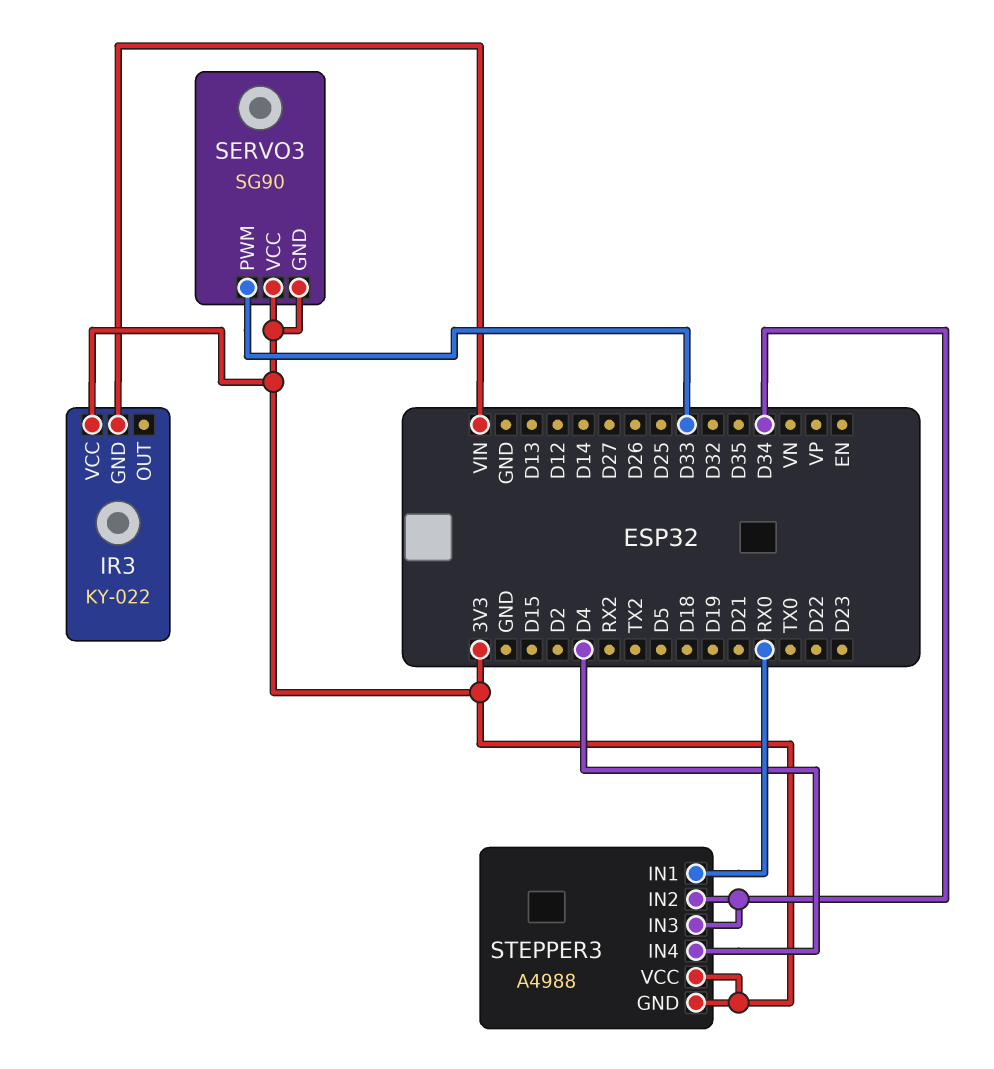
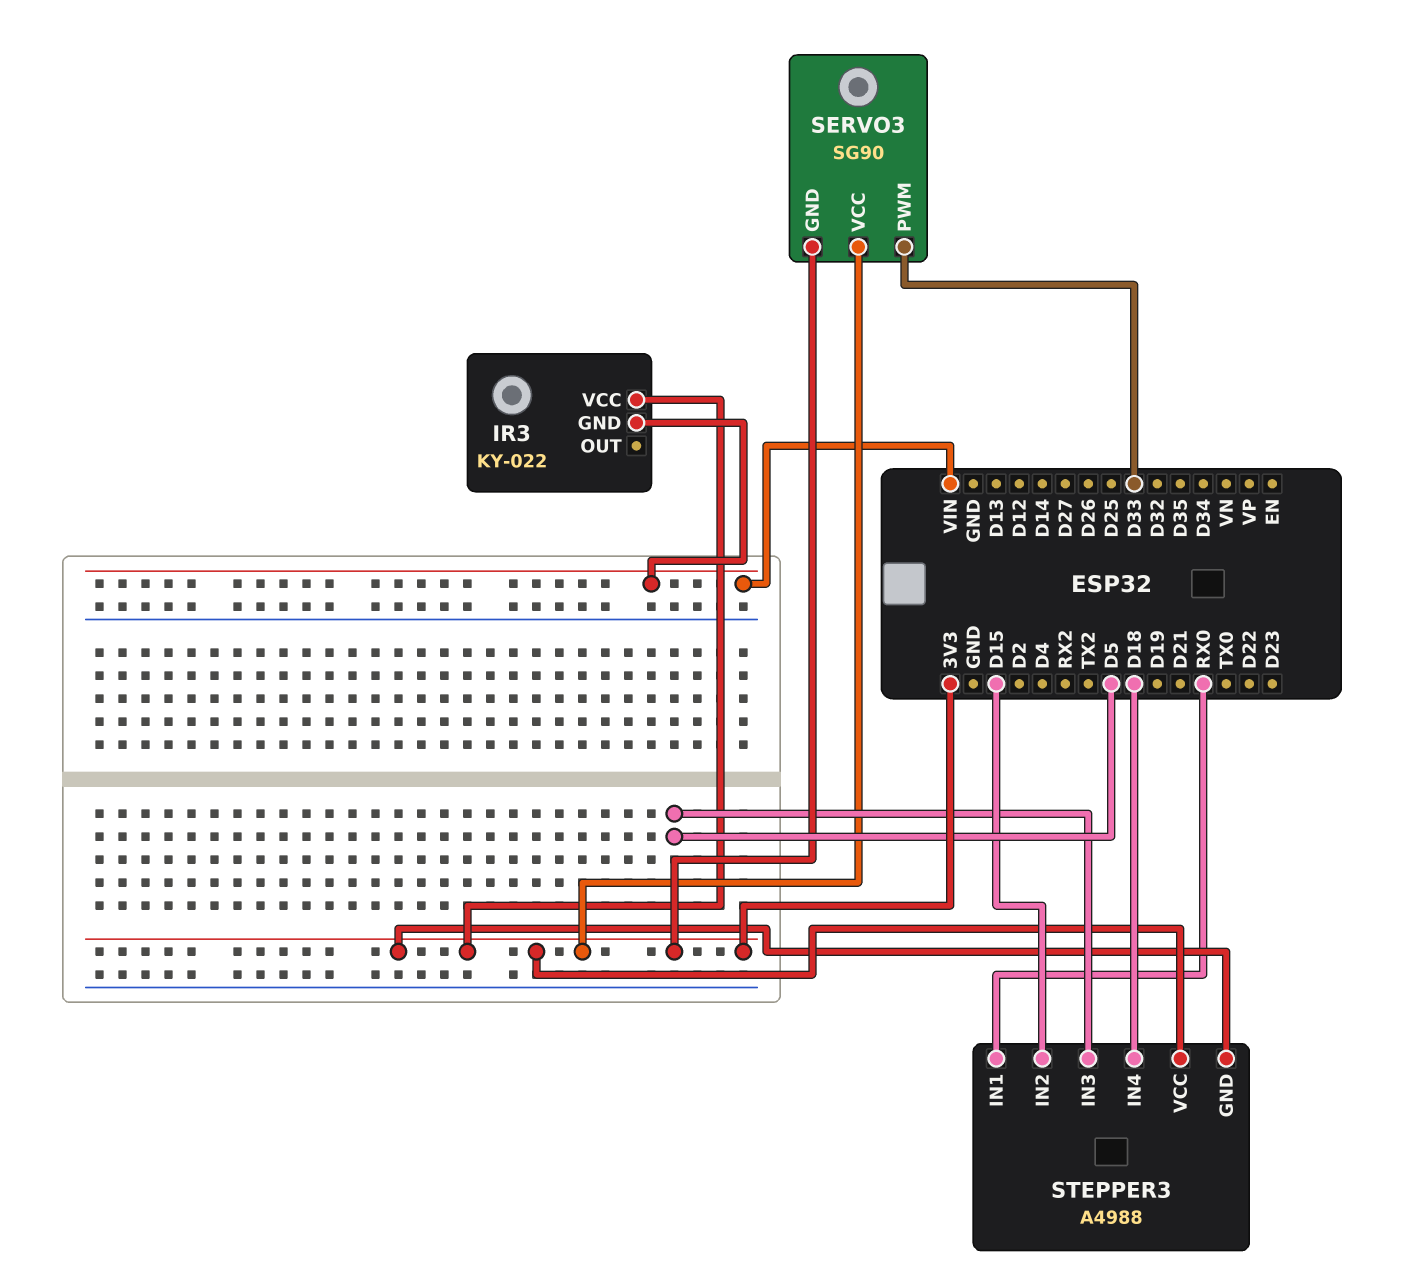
STEPPER3 pin IN2: D34 -> D15
STEPPER3 pin IN3: D34 -> D5
STEPPER3 pin IN4: D4 -> D18

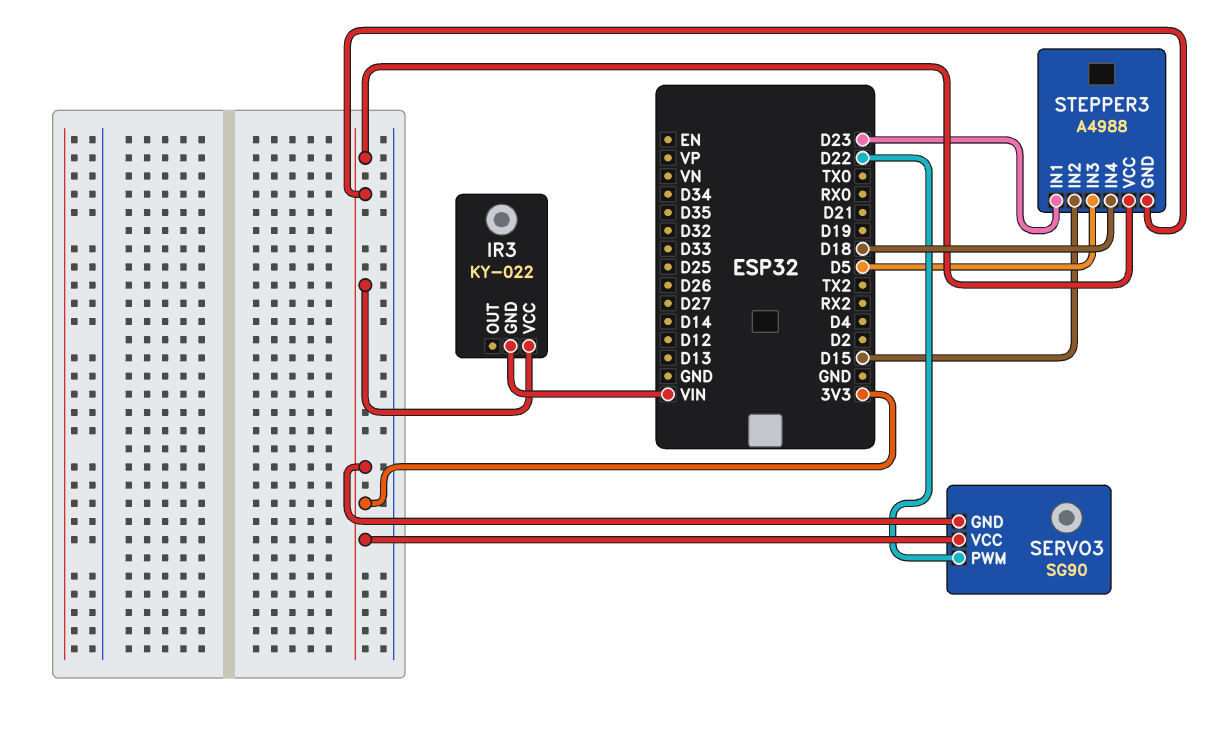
SERVO3 pin PWM: D33 -> D22
STEPPER3 pin IN1: RX0 -> D23

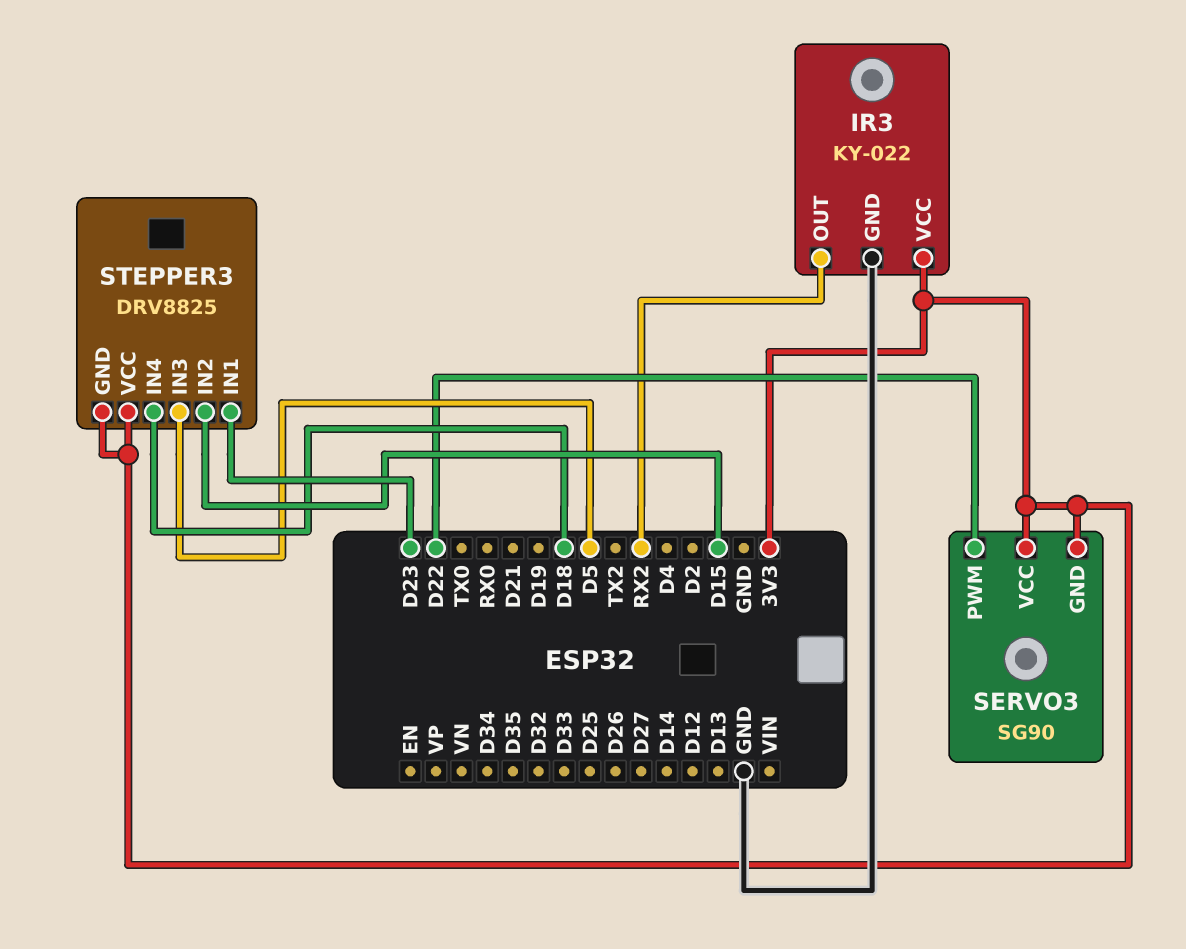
IR3 pin GND: VIN -> GND
IR3 pin OUT: none -> RX2
STEPPER3: A4988 -> DRV8825

